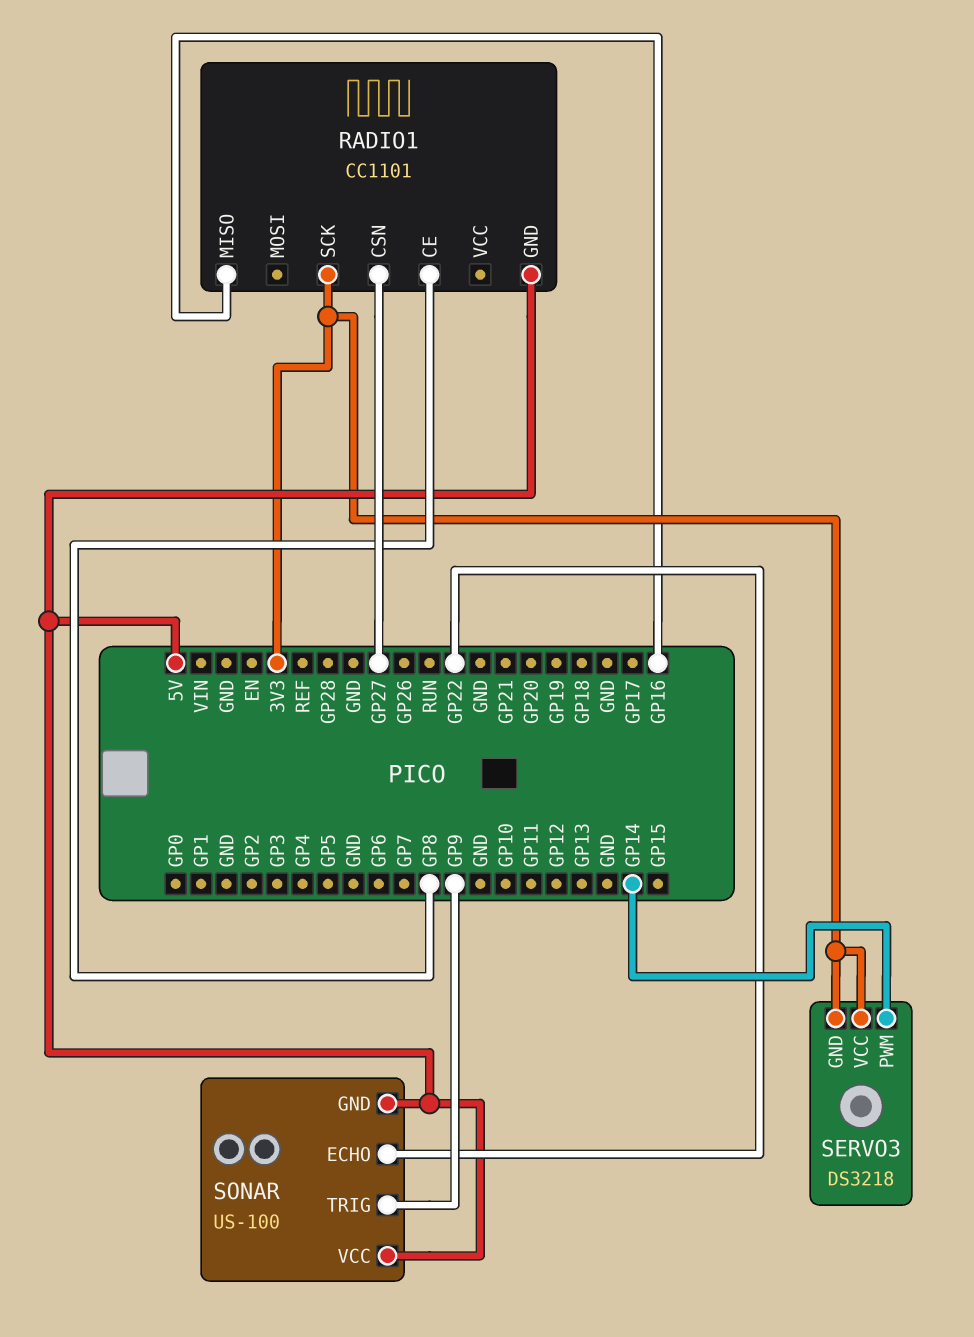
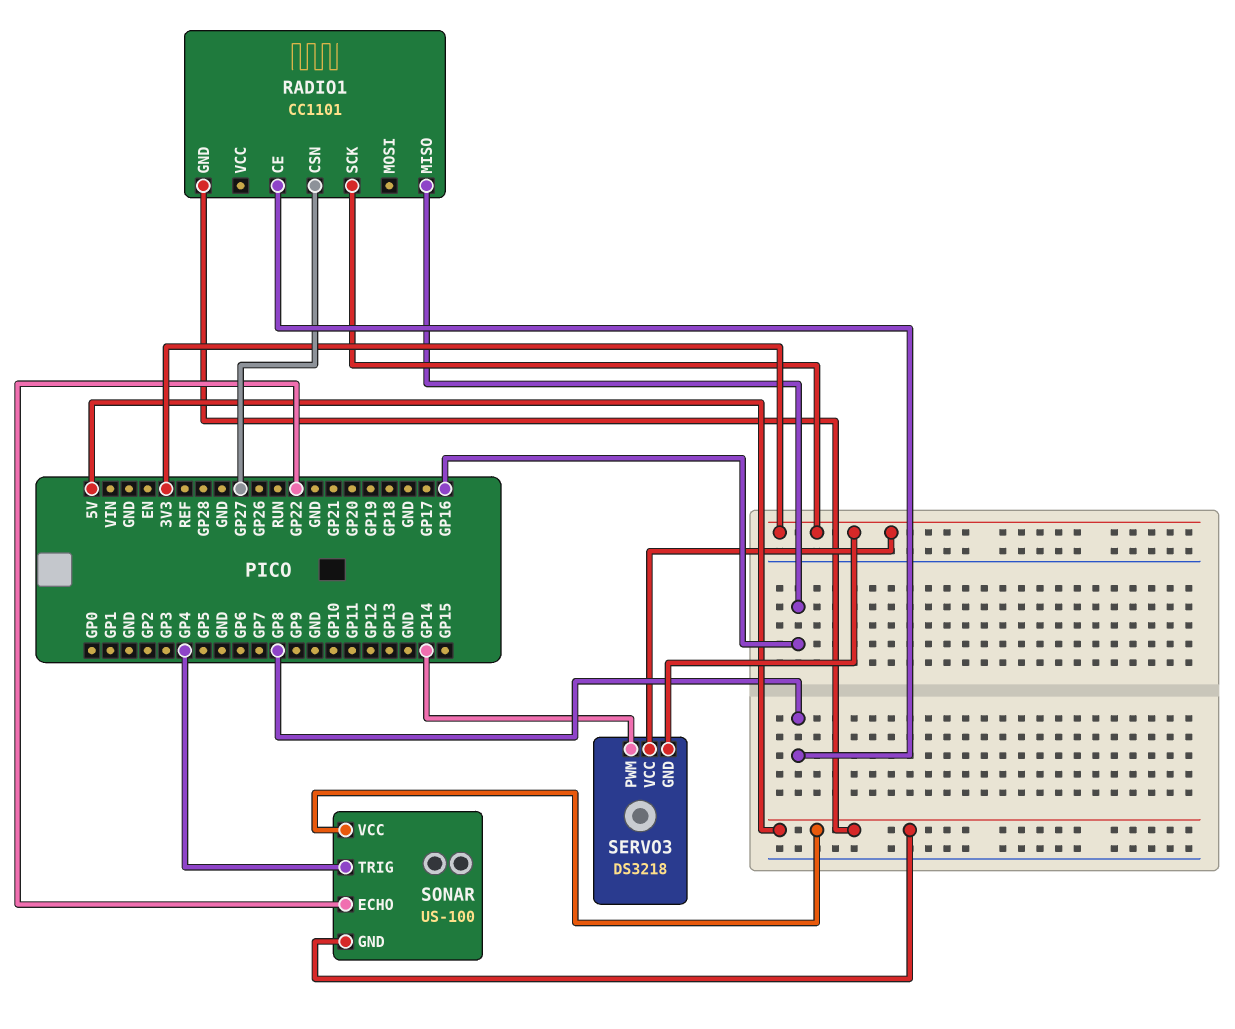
SONAR pin TRIG: GP9 -> GP4

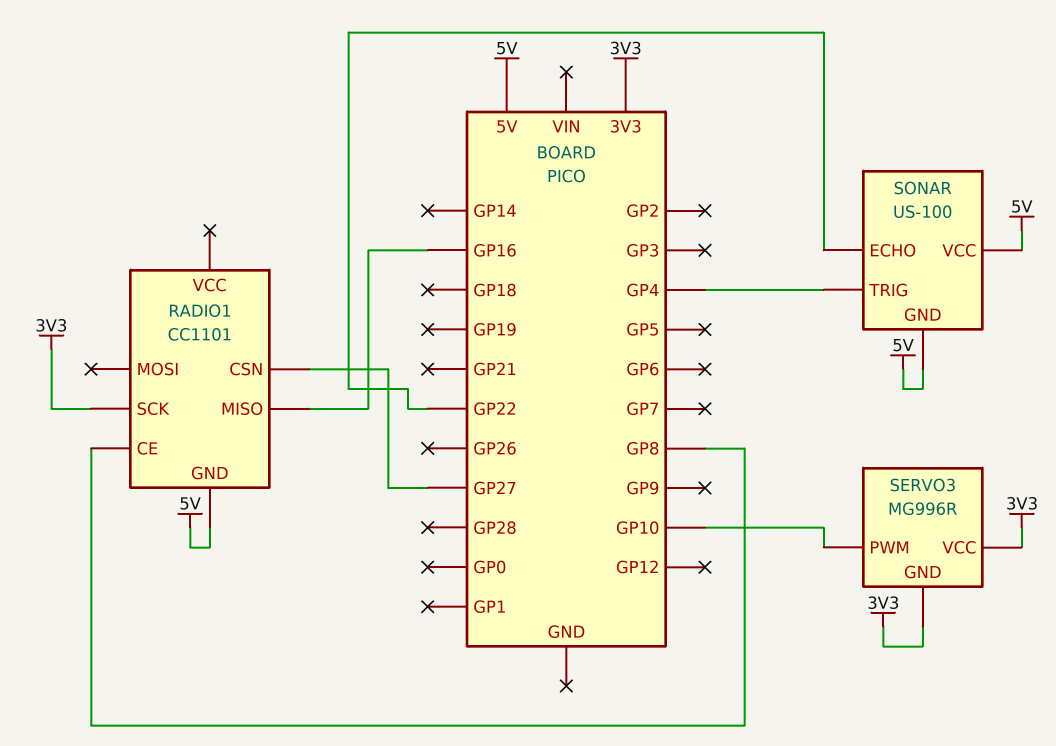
SERVO3: DS3218 -> MG996R
SERVO3 pin PWM: GP14 -> GP10

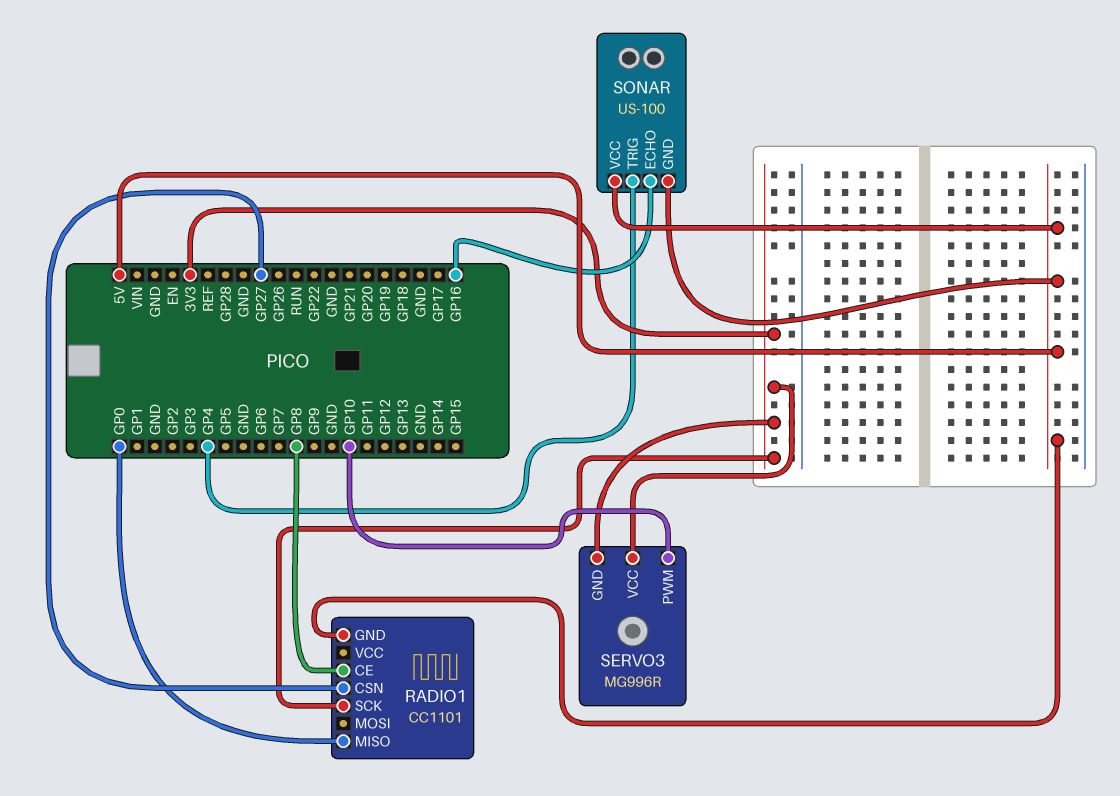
RADIO1 pin MISO: GP16 -> GP0
SONAR pin ECHO: GP22 -> GP16

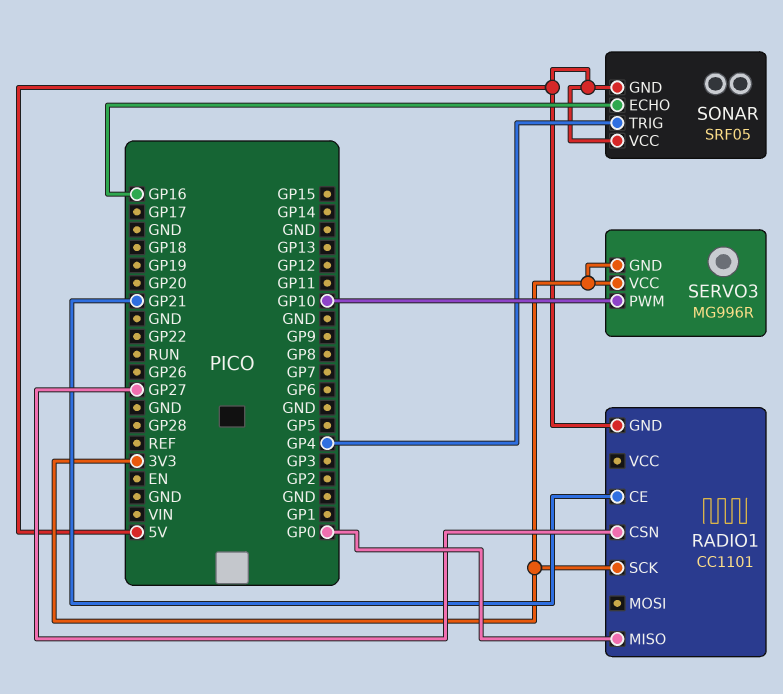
RADIO1 pin CE: GP8 -> GP21
SONAR: US-100 -> SRF05

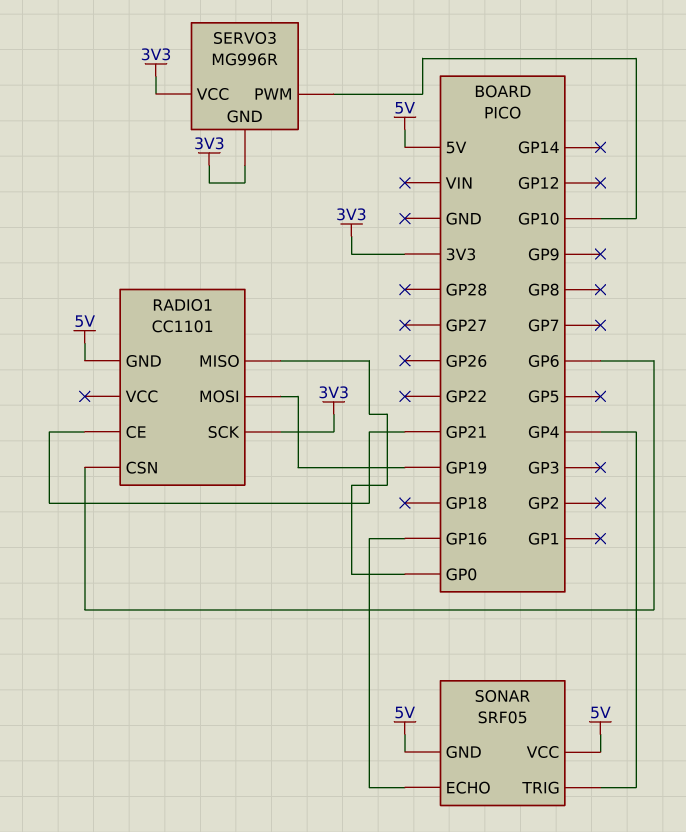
RADIO1 pin CSN: GP27 -> GP6
RADIO1 pin MOSI: none -> GP19

